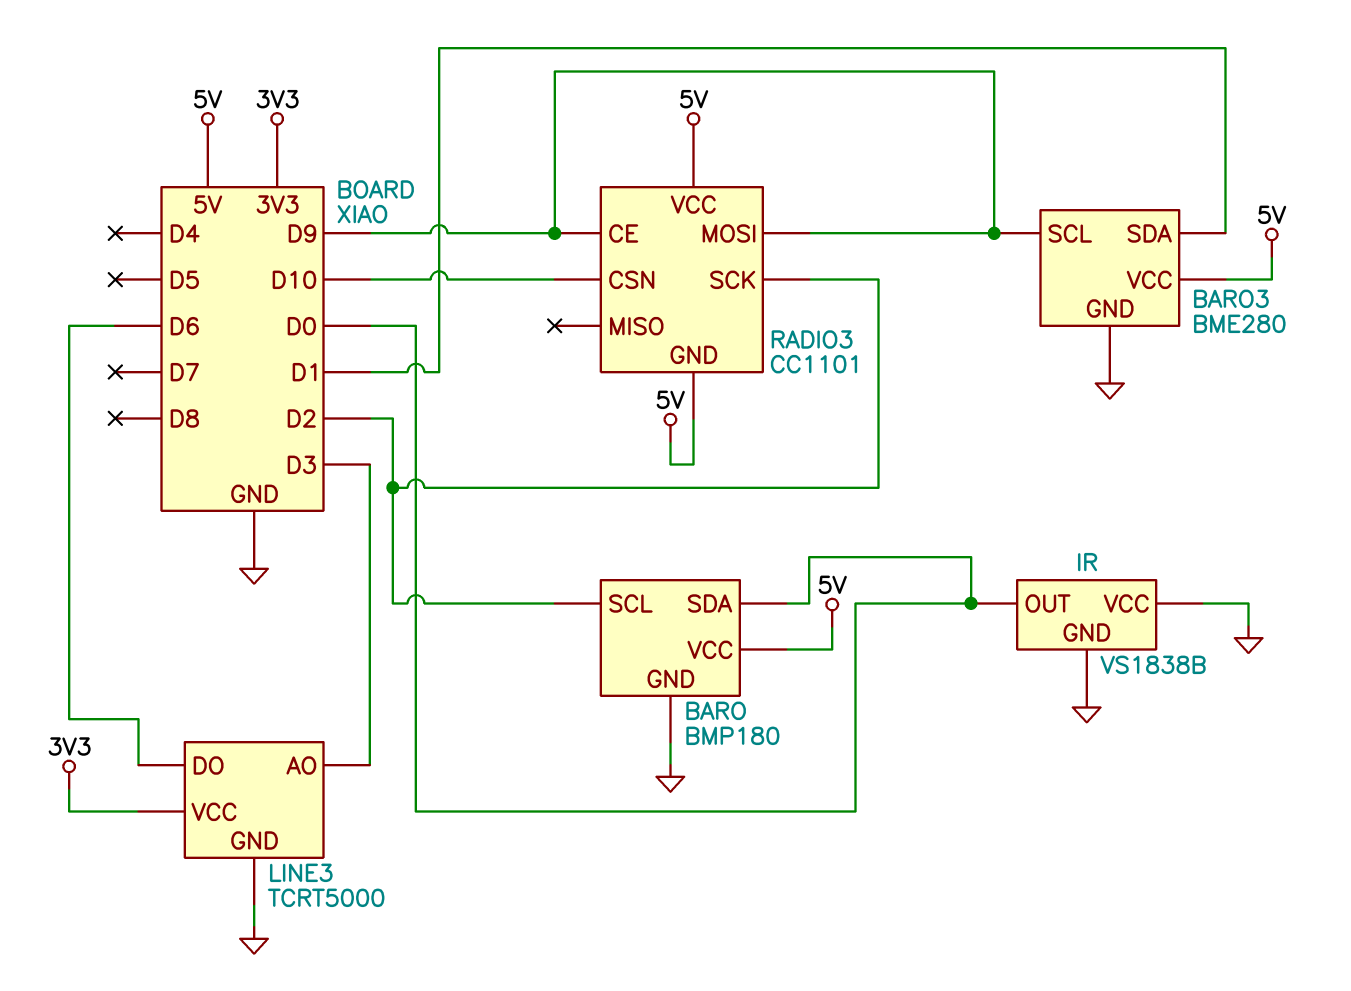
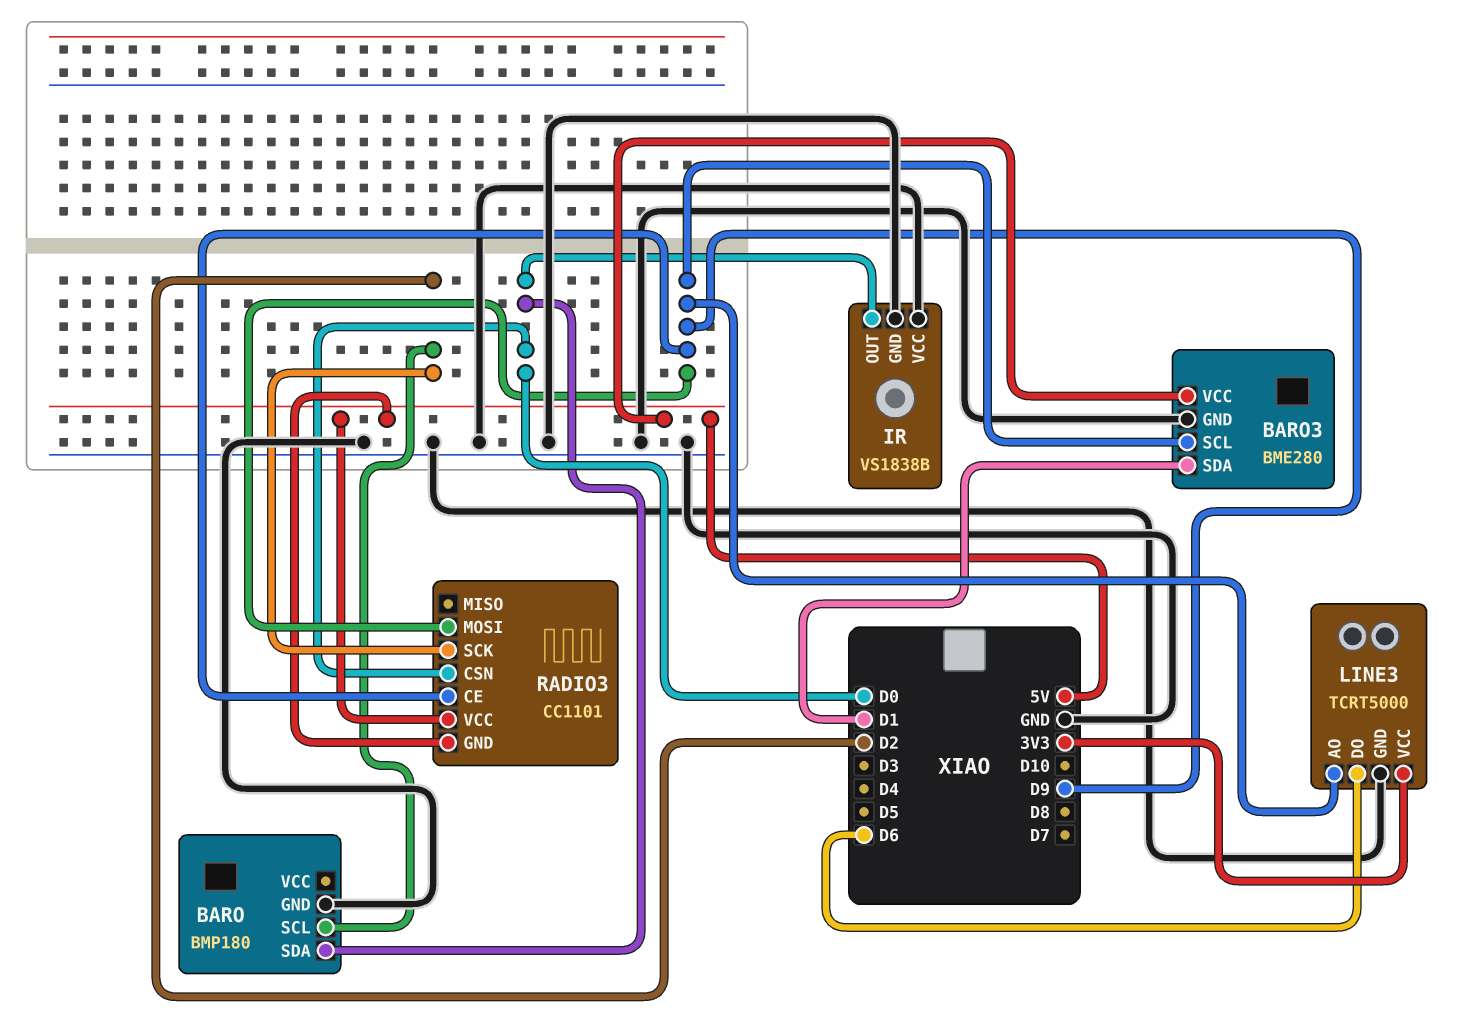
BARO pin VCC: 5V -> none
LINE3 pin AO: D3 -> D9
RADIO3 pin CSN: D10 -> D0

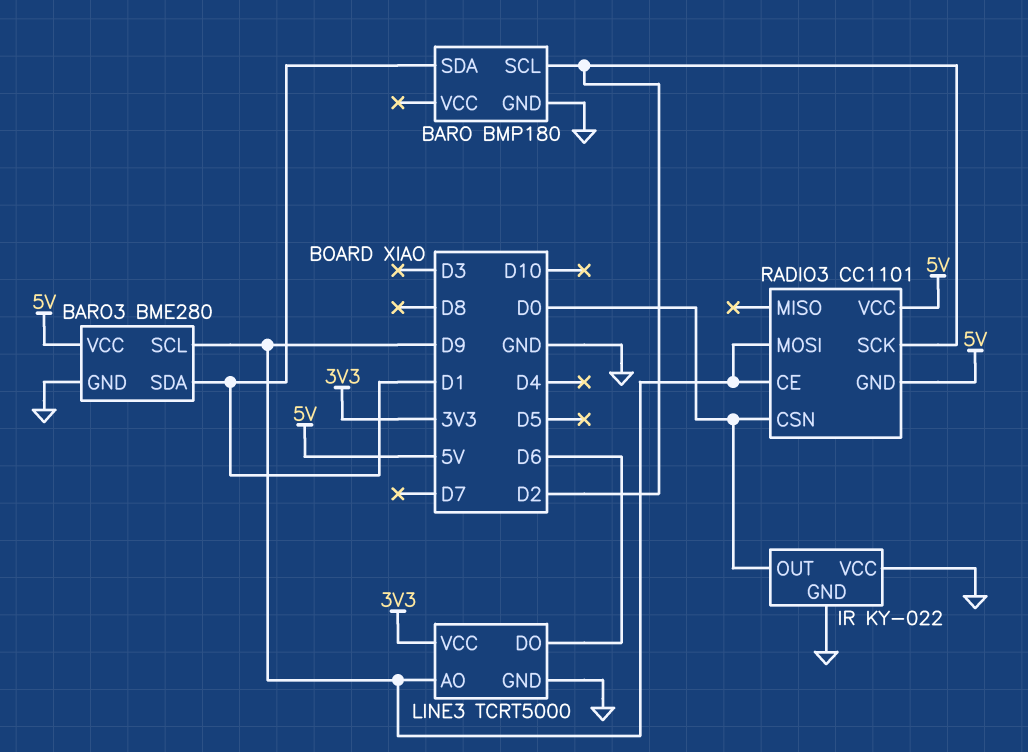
BARO pin SDA: D0 -> D1
IR: VS1838B -> KY-022

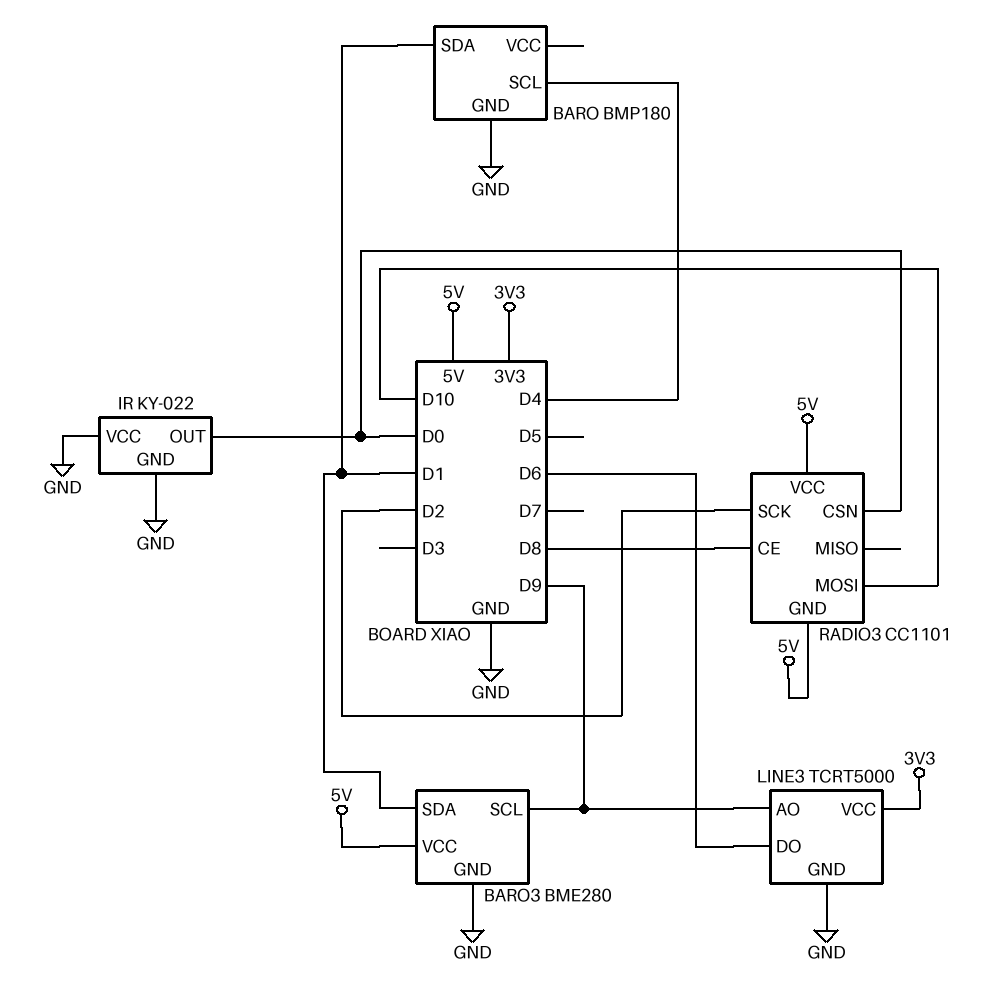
BARO pin SCL: D2 -> D4
RADIO3 pin CE: D9 -> D8
RADIO3 pin MOSI: D9 -> D10

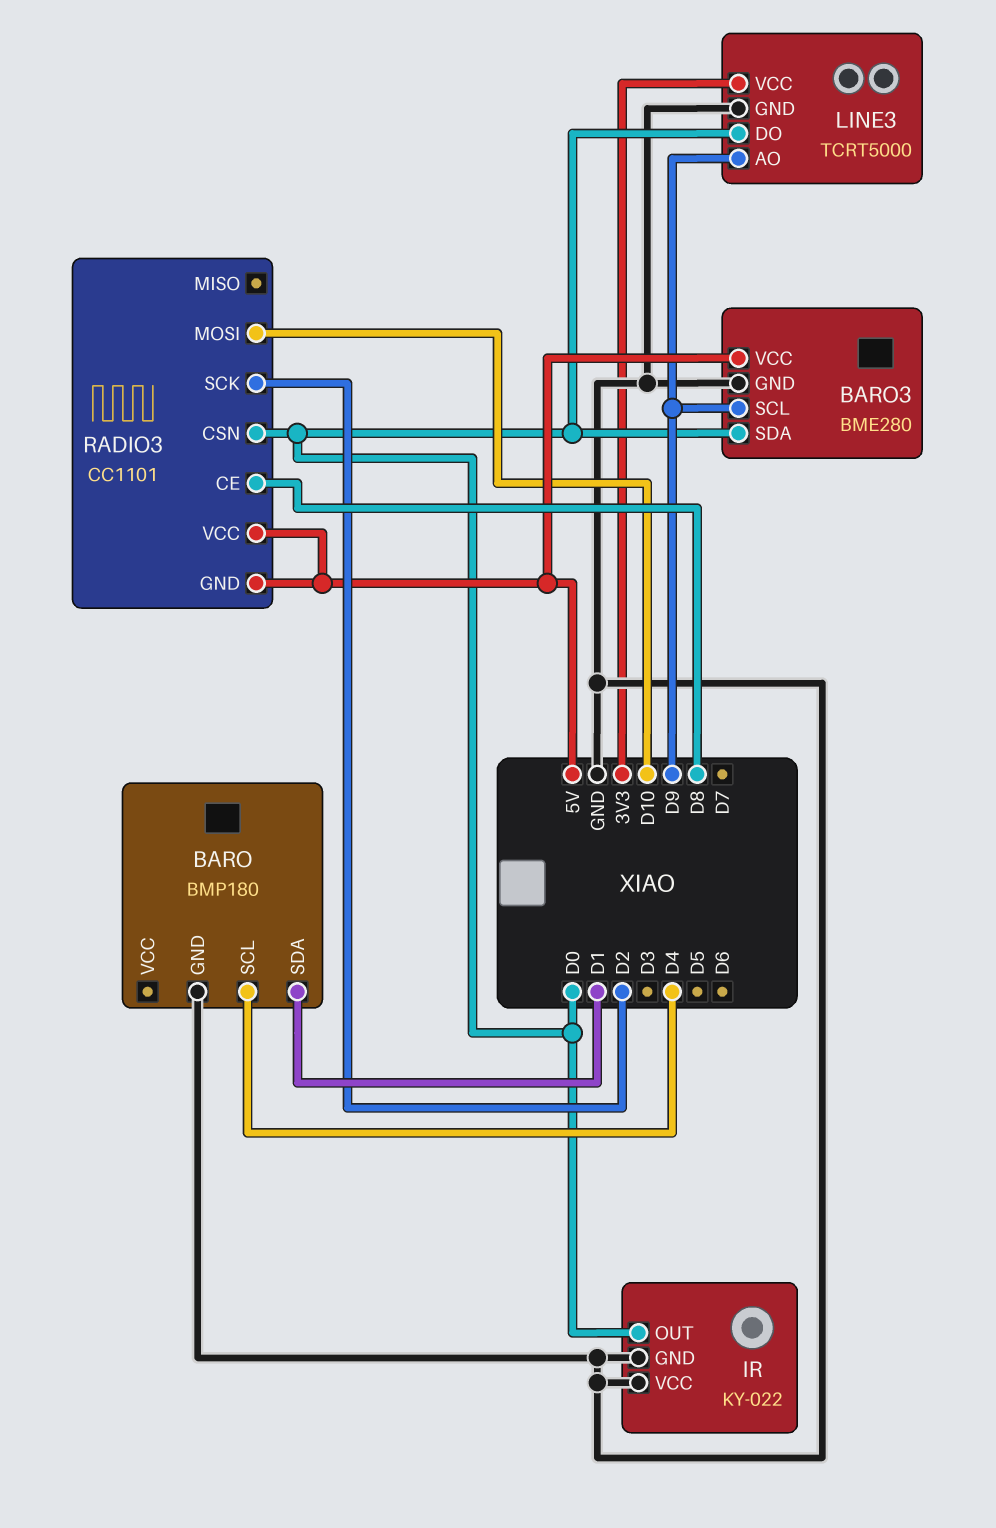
BARO3 pin SDA: D1 -> D0
LINE3 pin DO: D6 -> D0

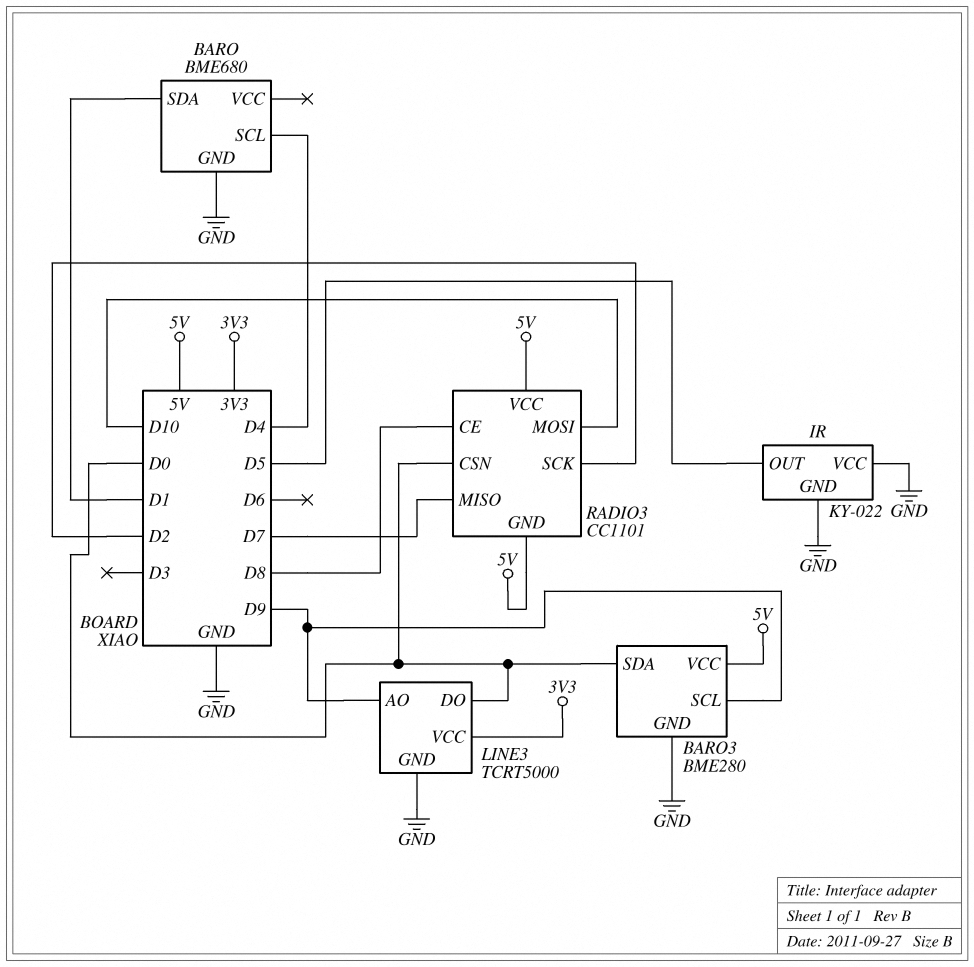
BARO: BMP180 -> BME680
IR pin OUT: D0 -> D5
RADIO3 pin MISO: none -> D7

